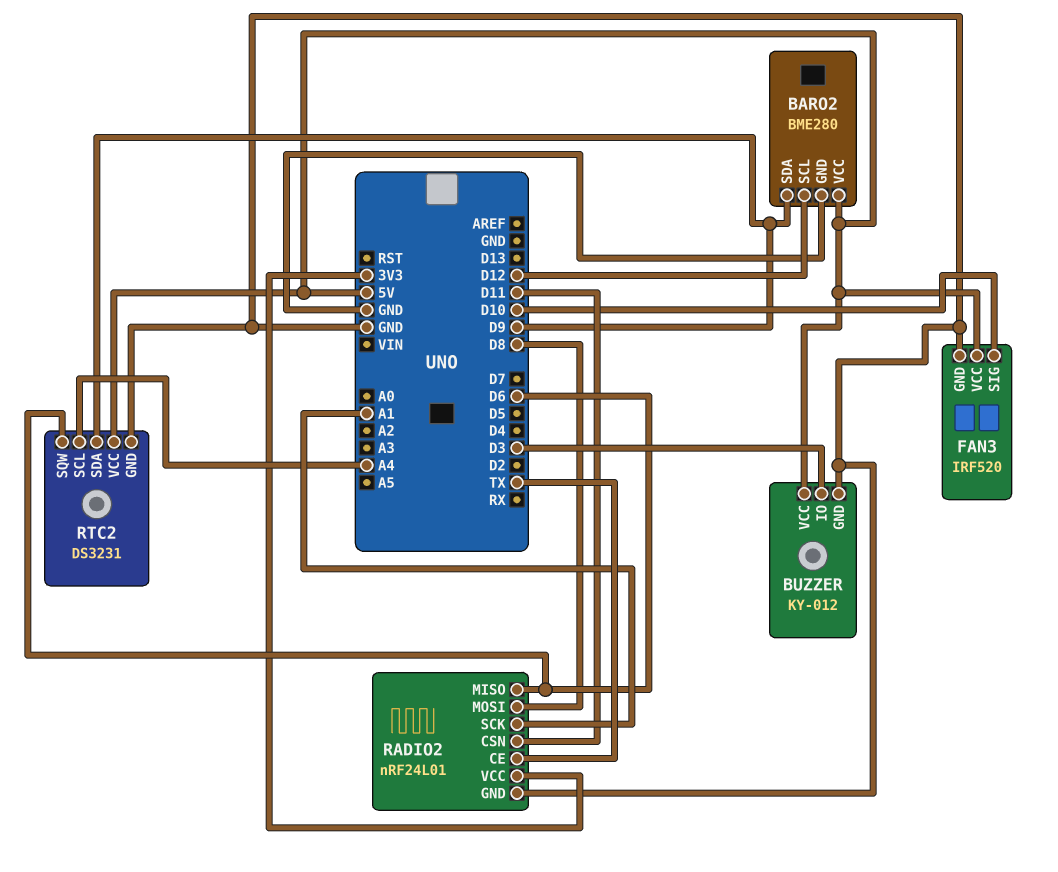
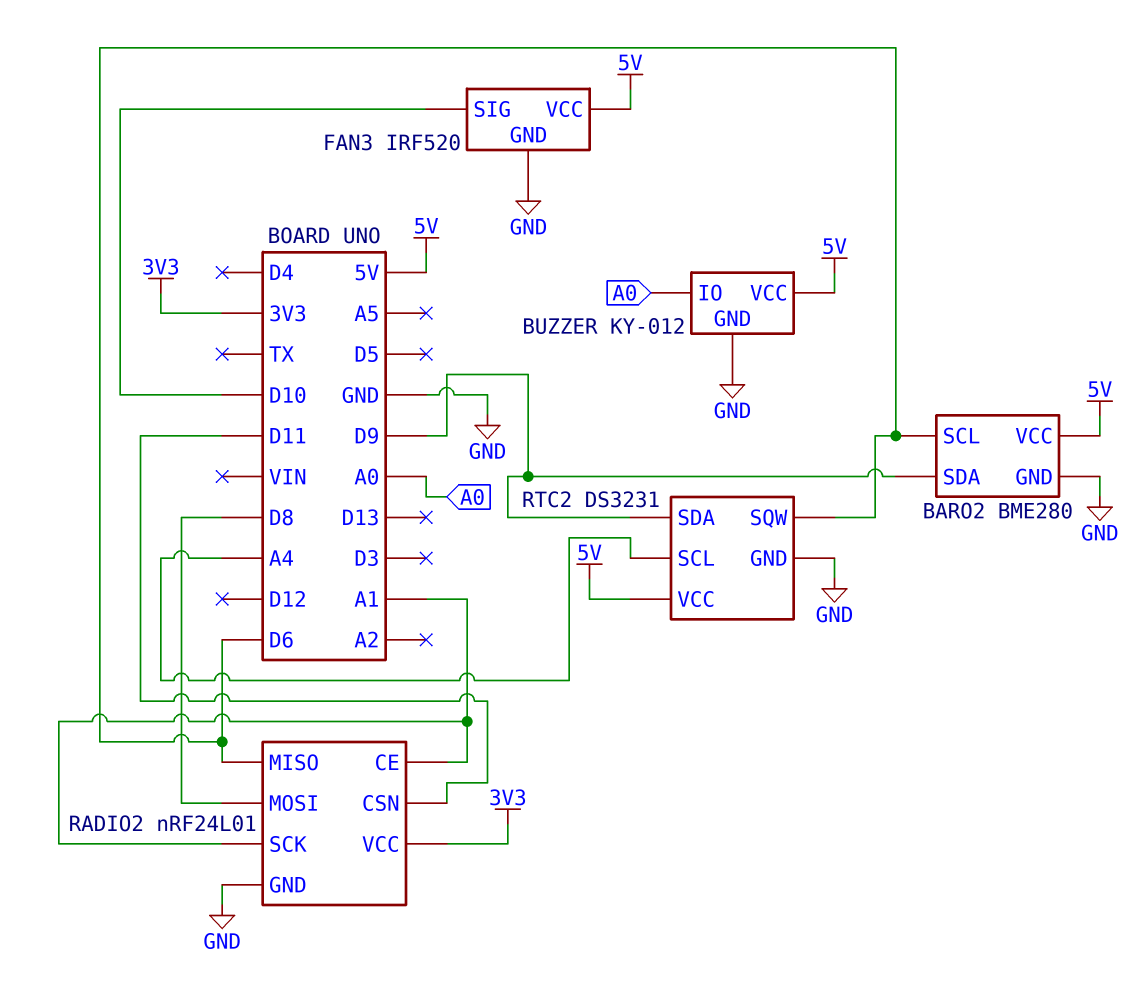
BARO2 pin SCL: D12 -> D6
BUZZER pin IO: D3 -> A0
RADIO2 pin CE: TX -> A1

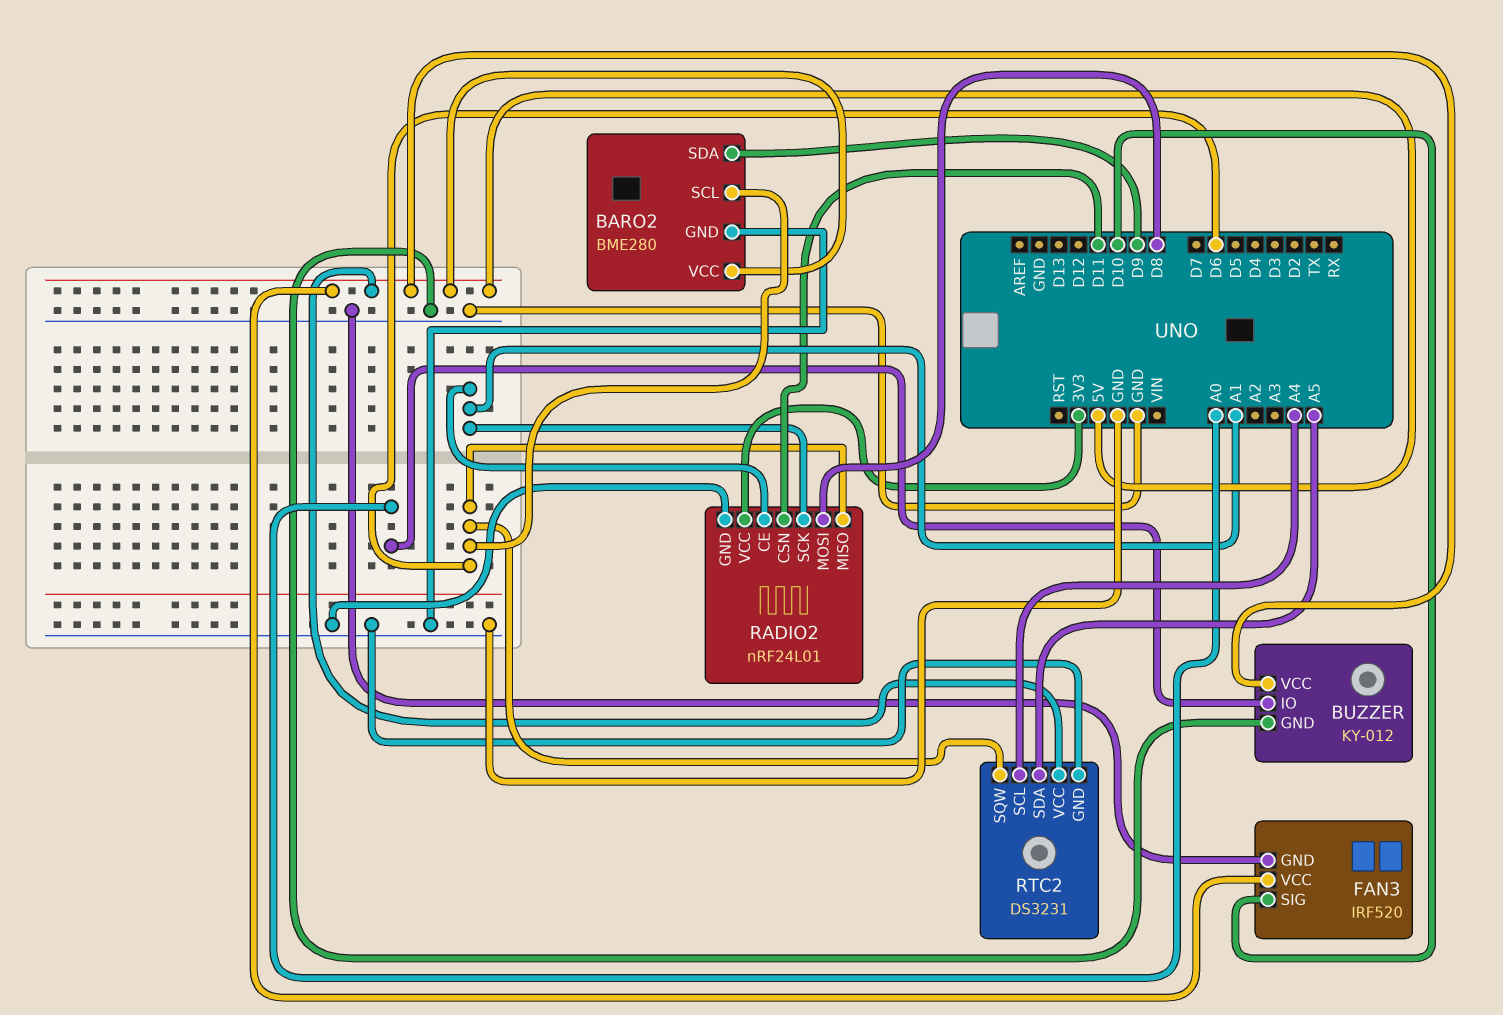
RTC2 pin SDA: D9 -> A5

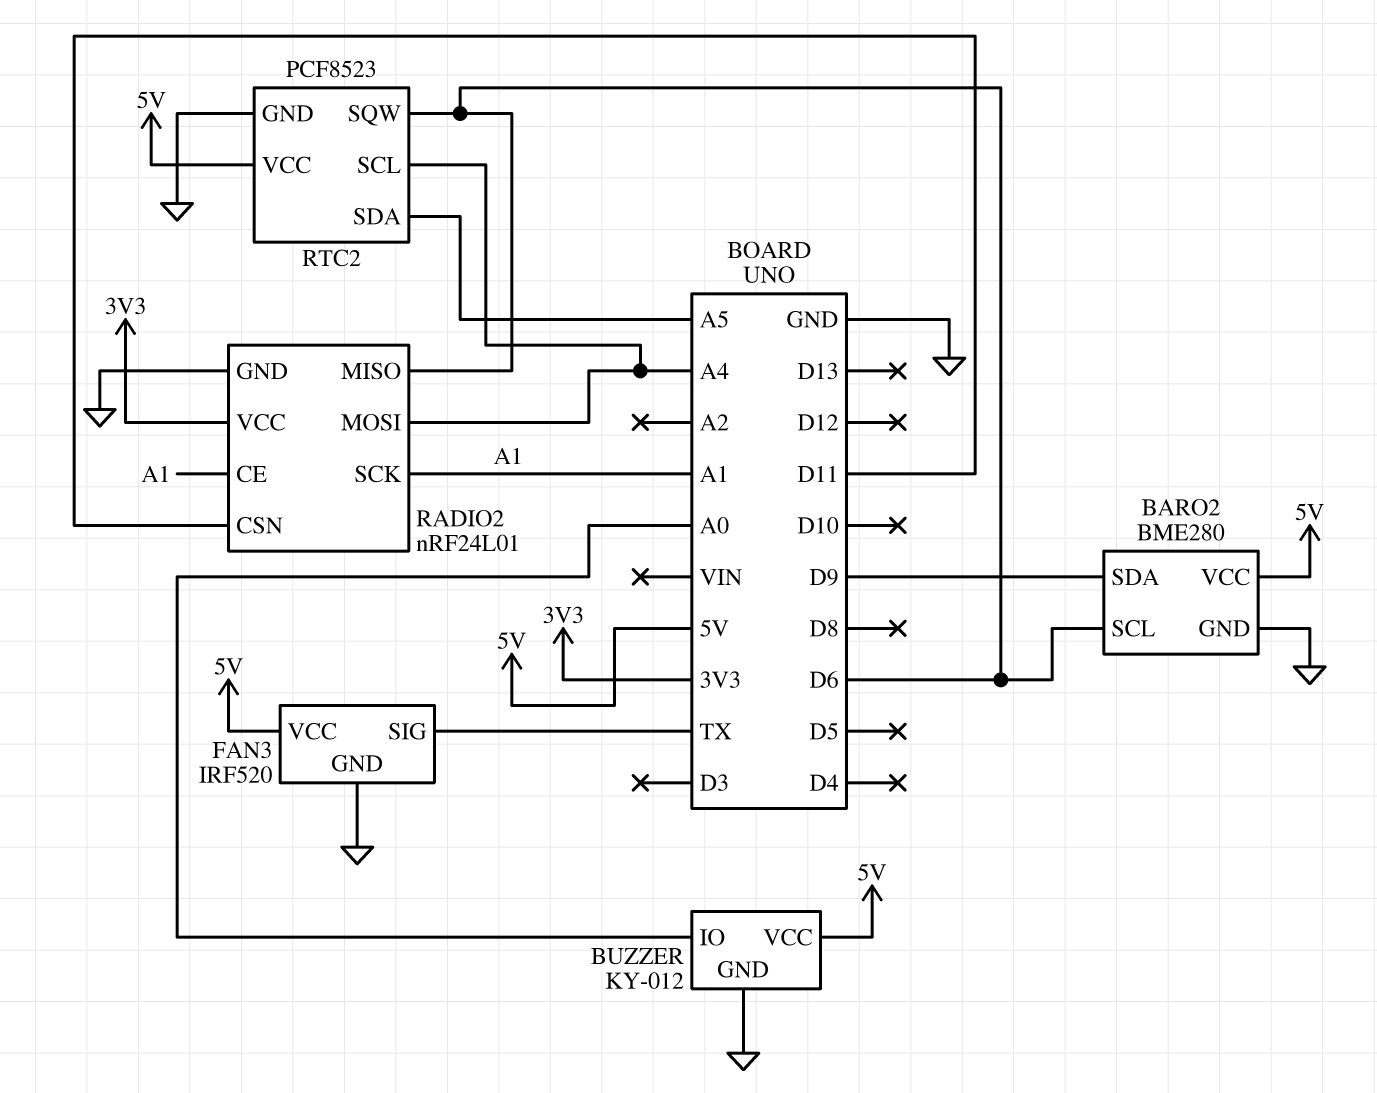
FAN3 pin SIG: D10 -> TX
RADIO2 pin MOSI: D8 -> A4
RTC2: DS3231 -> PCF8523

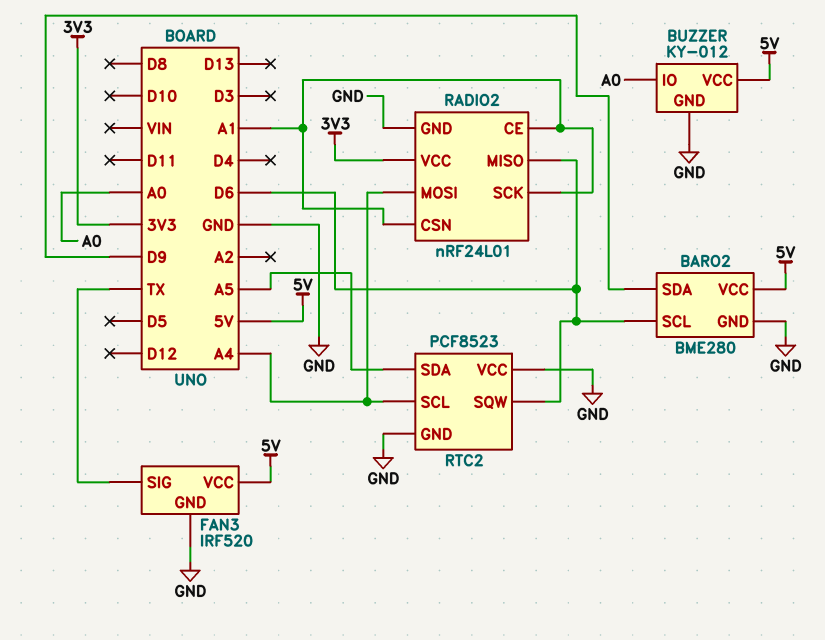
RADIO2 pin CSN: D11 -> A1
RTC2 pin VCC: 5V -> GND

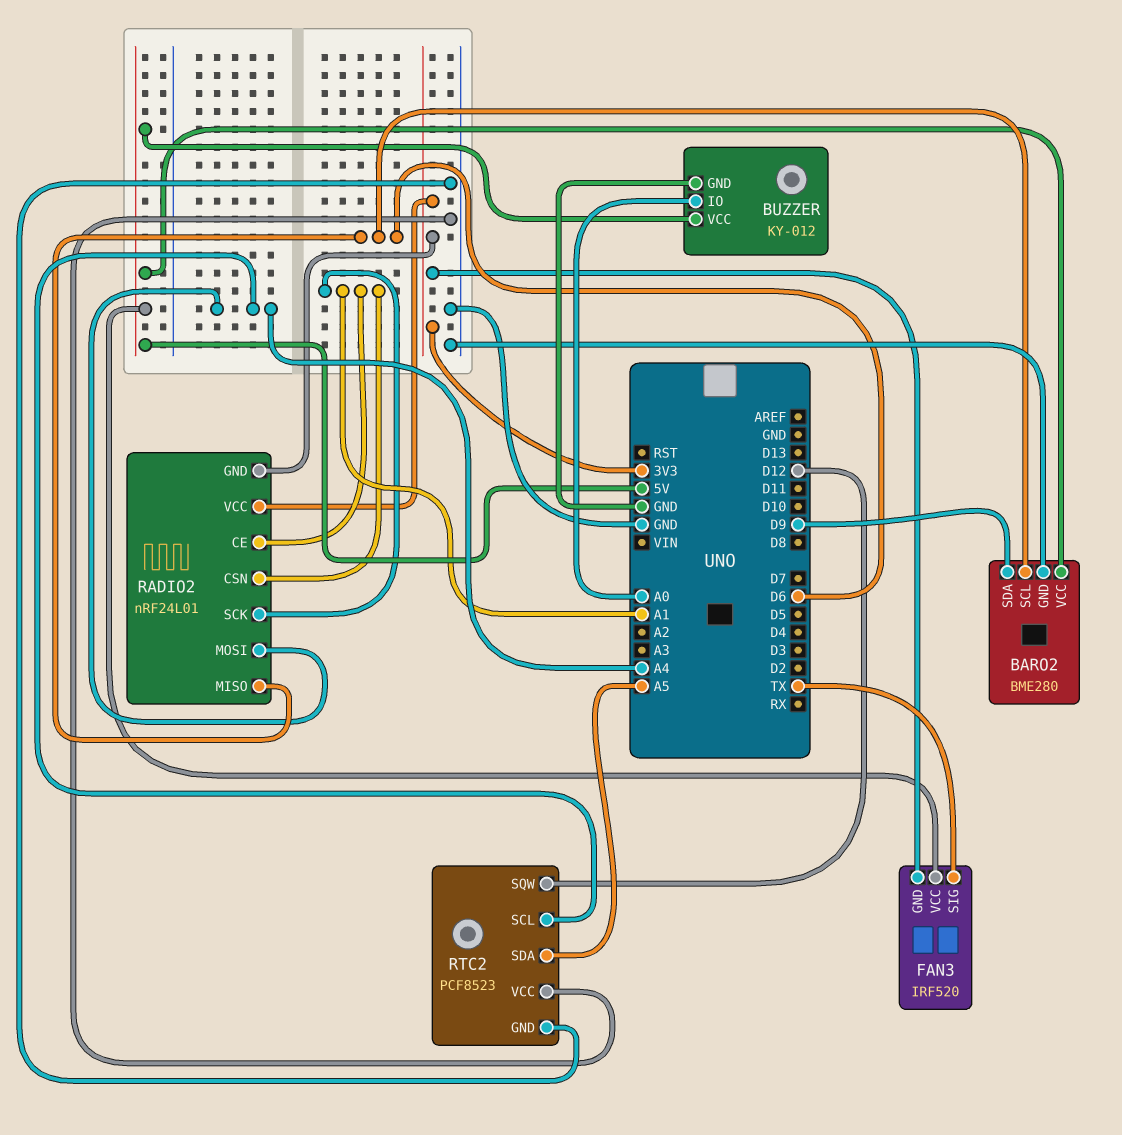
FAN3 pin GND: GND -> 3V3
RADIO2 pin GND: GND -> 3V3
RTC2 pin SQW: D6 -> D12

